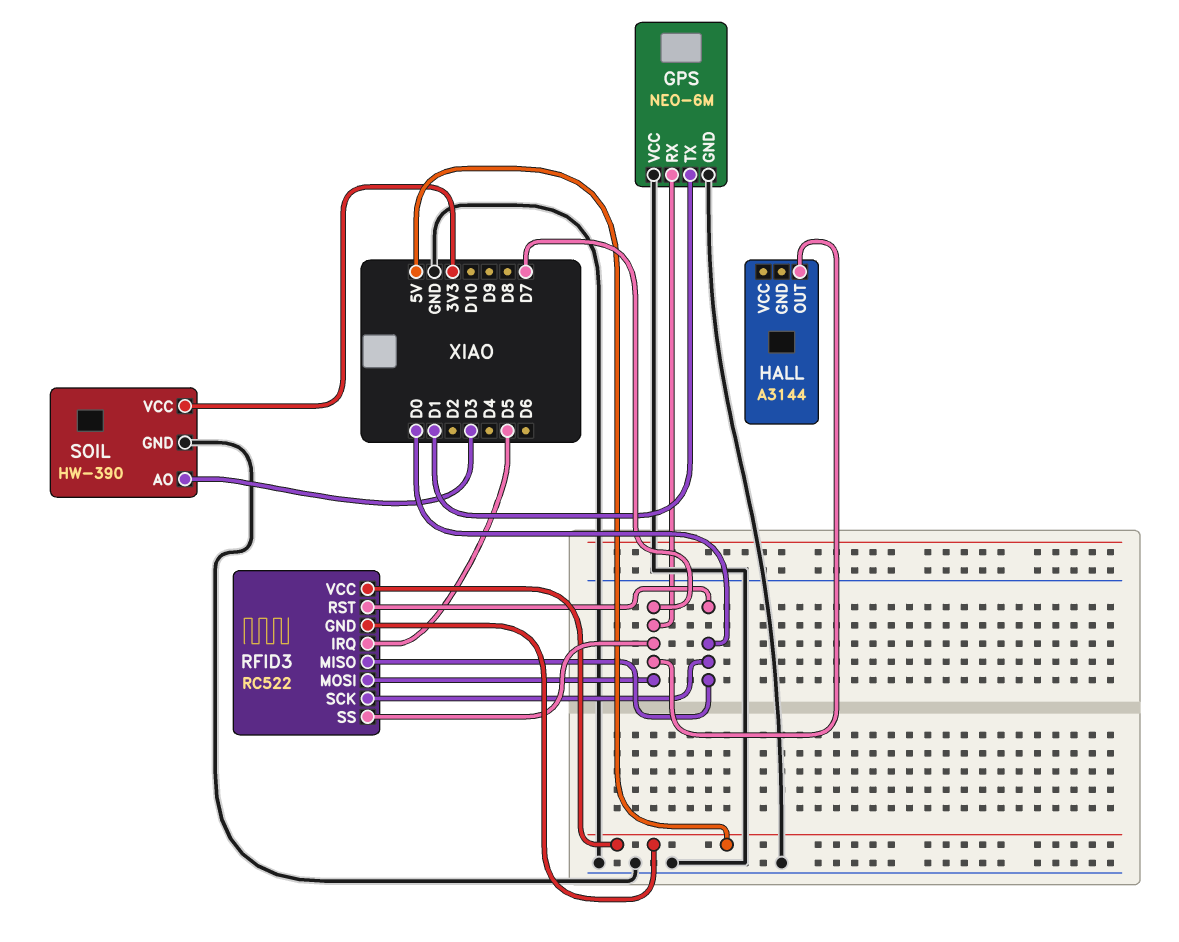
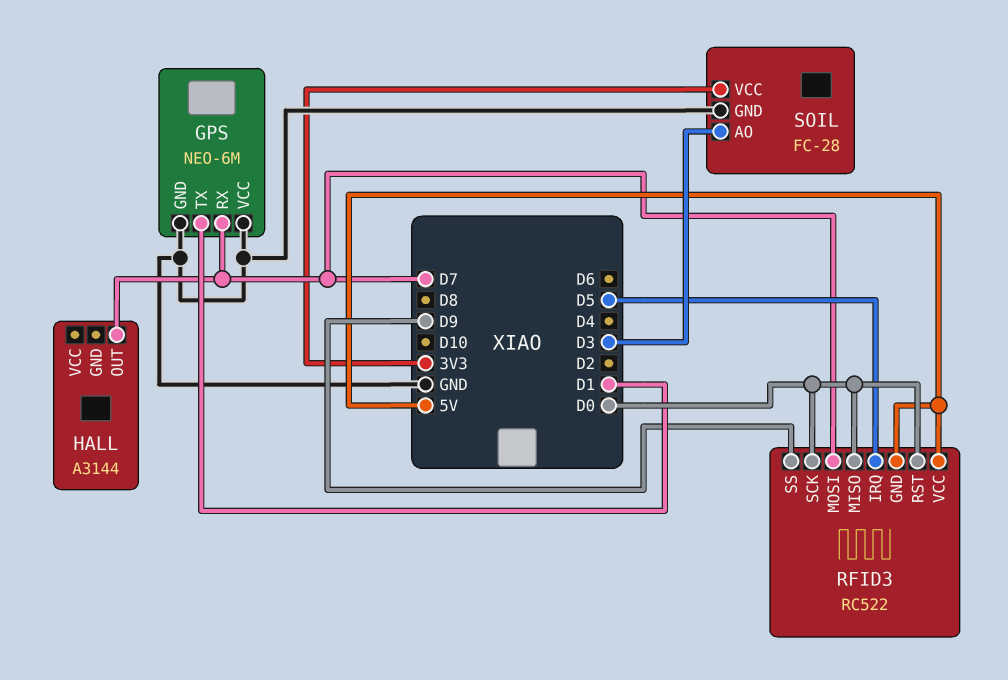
RFID3 pin SS: D7 -> D9
SOIL: HW-390 -> FC-28

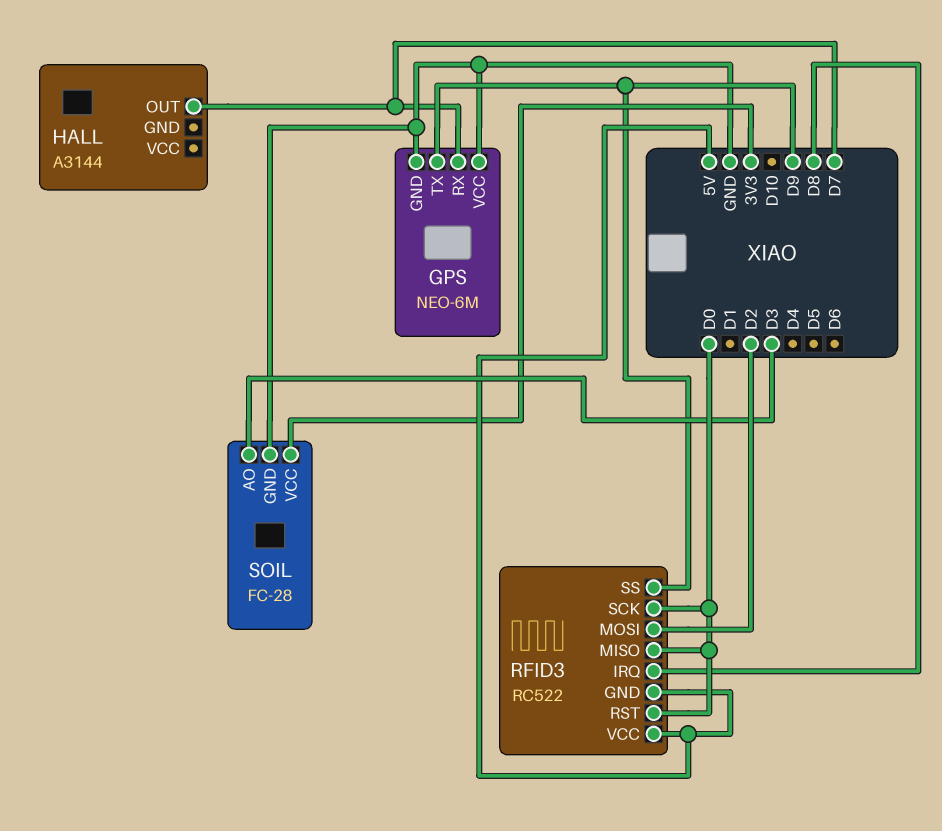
GPS pin TX: D1 -> D9
RFID3 pin IRQ: D5 -> D8
RFID3 pin MOSI: D7 -> D2

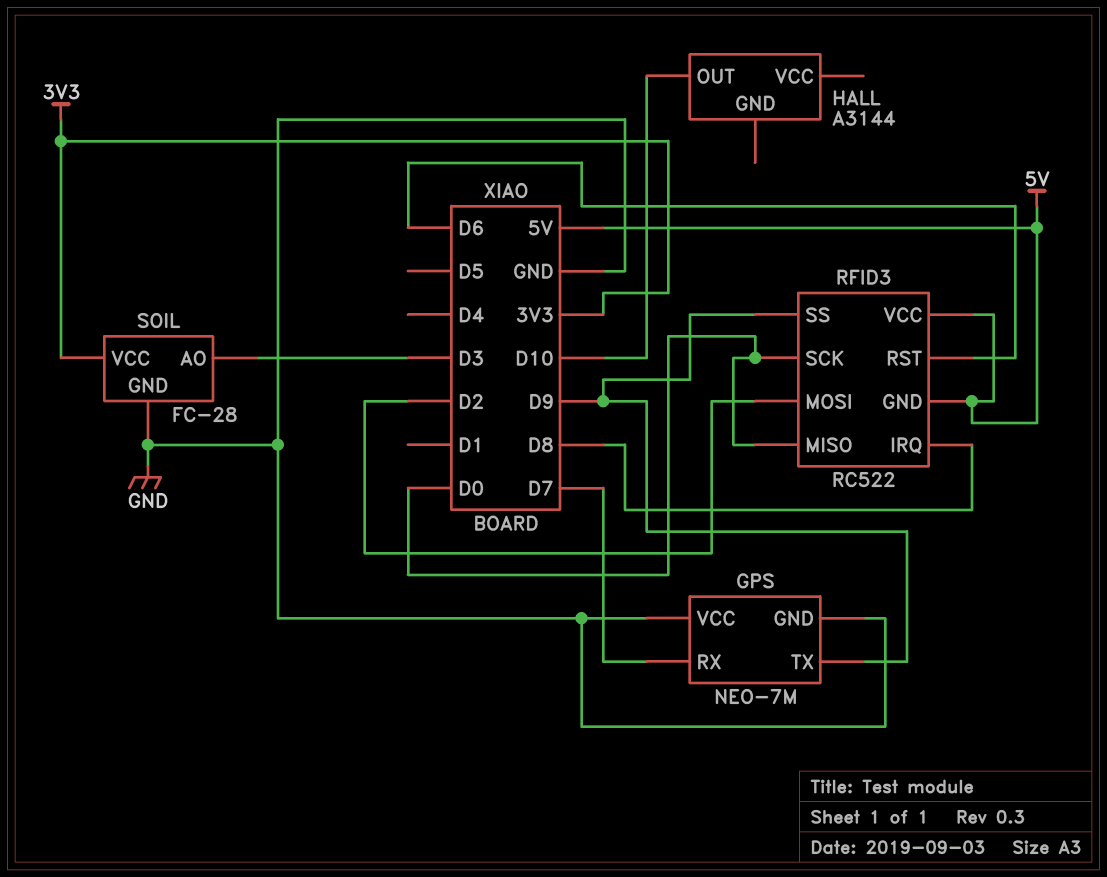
GPS: NEO-6M -> NEO-7M
HALL pin OUT: D7 -> D10
RFID3 pin RST: D0 -> D6

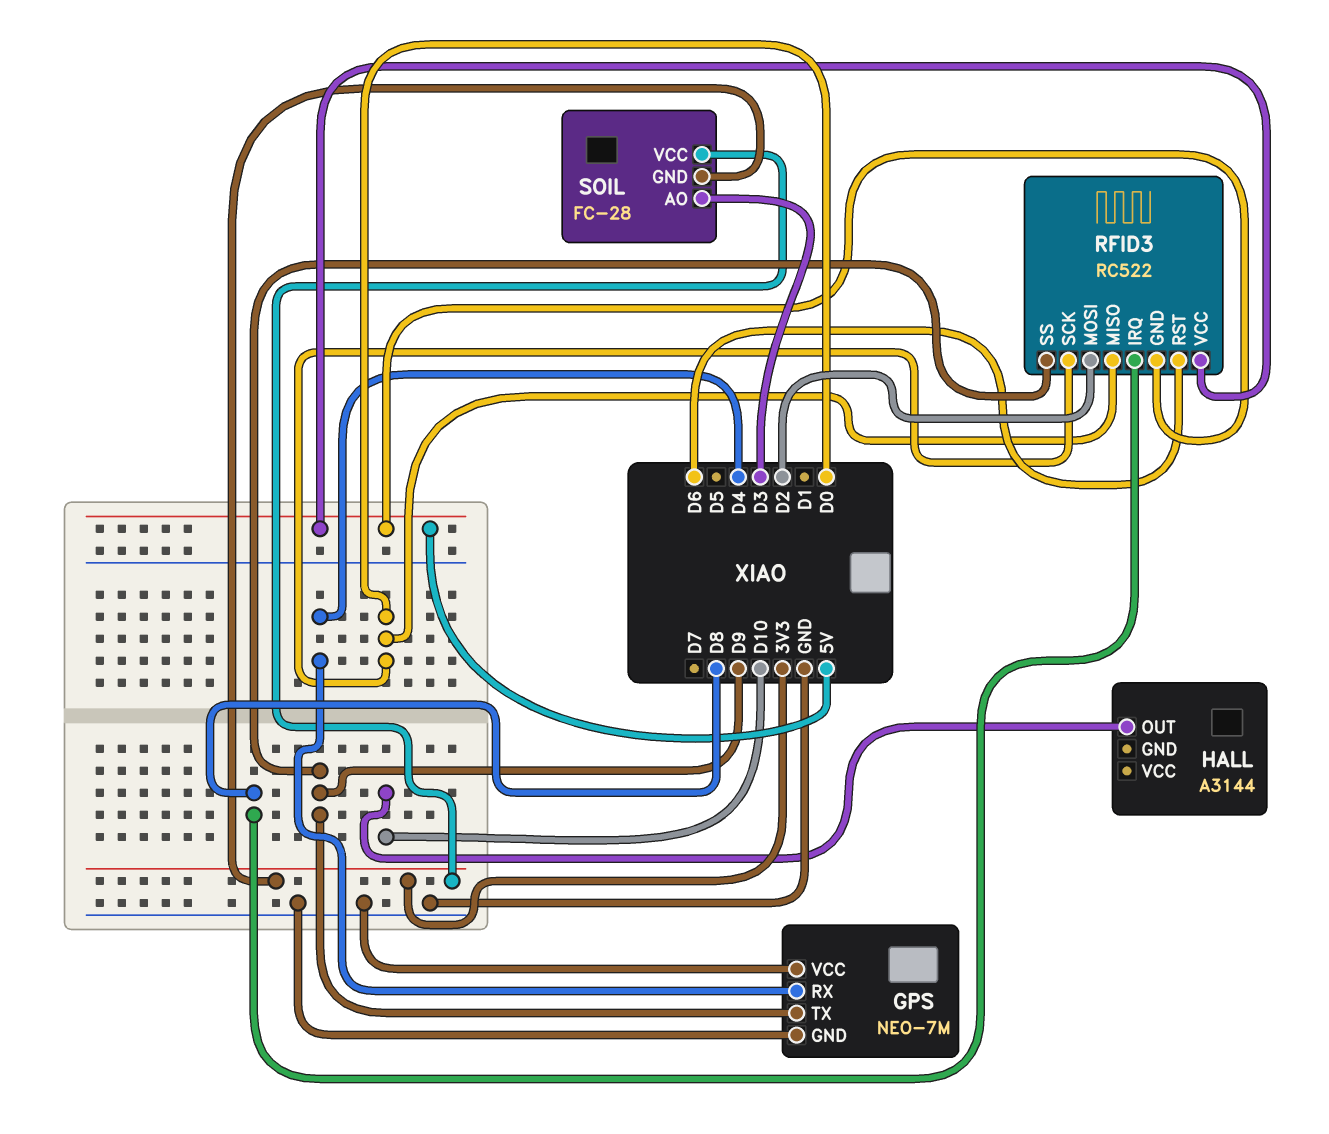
GPS pin RX: D7 -> D4
SOIL pin GND: GND -> 3V3

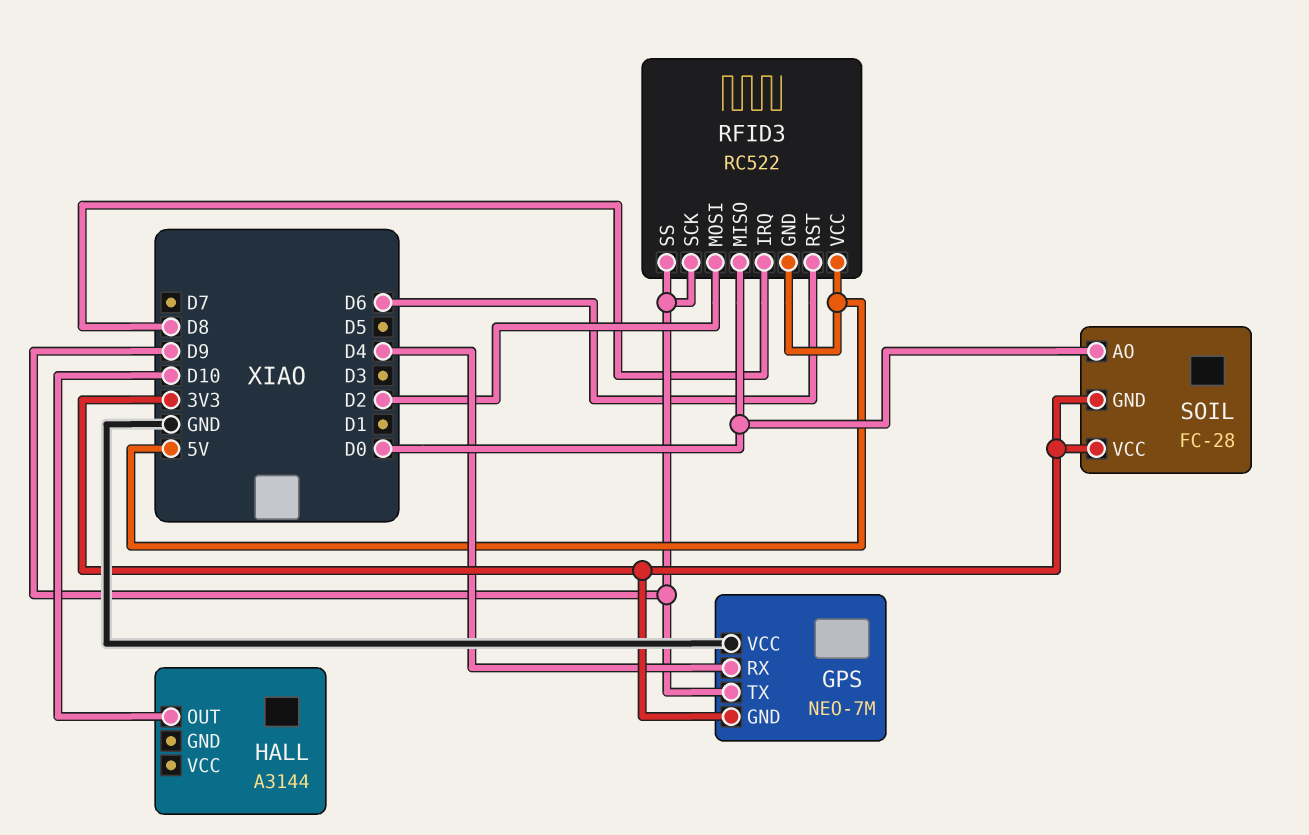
GPS pin GND: GND -> 3V3
RFID3 pin SCK: D0 -> D9
SOIL pin AO: D3 -> D0

